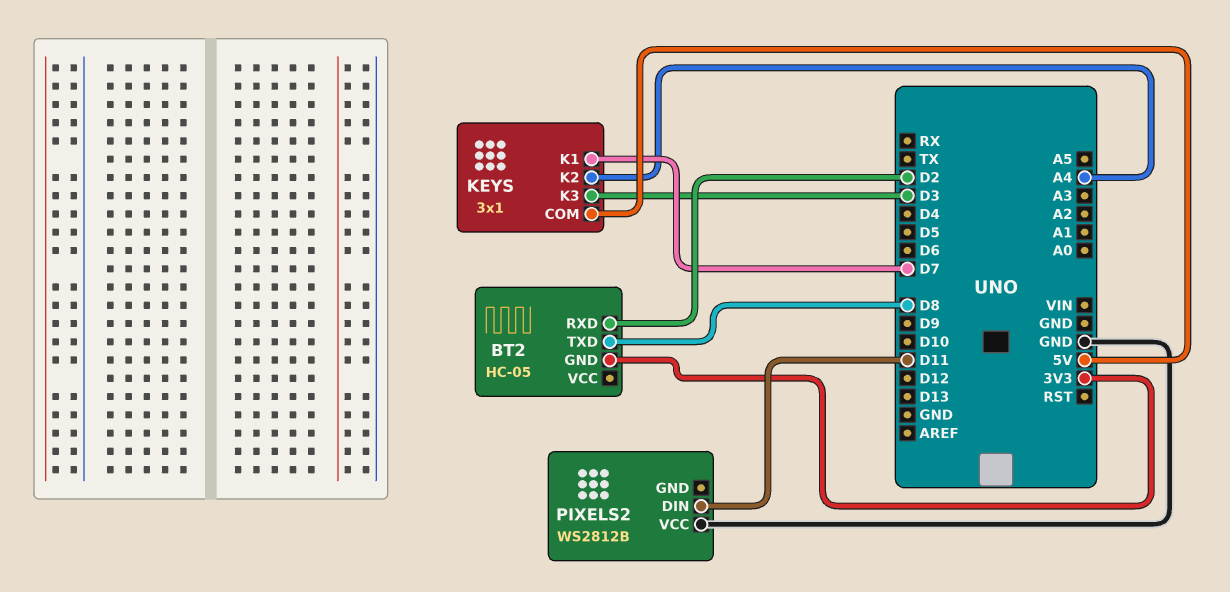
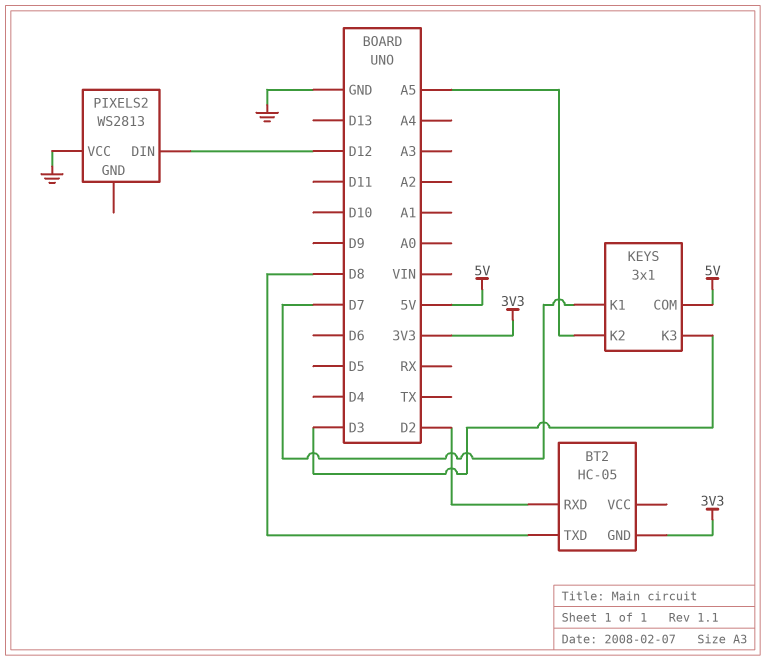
KEYS pin K2: A4 -> A5
PIXELS2: WS2812B -> WS2813
PIXELS2 pin DIN: D11 -> D12

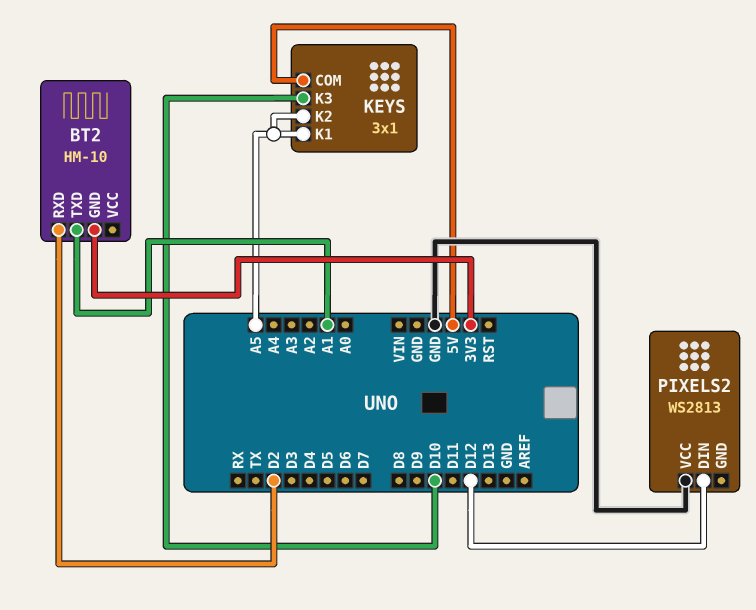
BT2: HC-05 -> HM-10
BT2 pin TXD: D8 -> A1
KEYS pin K1: D7 -> A5
KEYS pin K3: D3 -> D10

